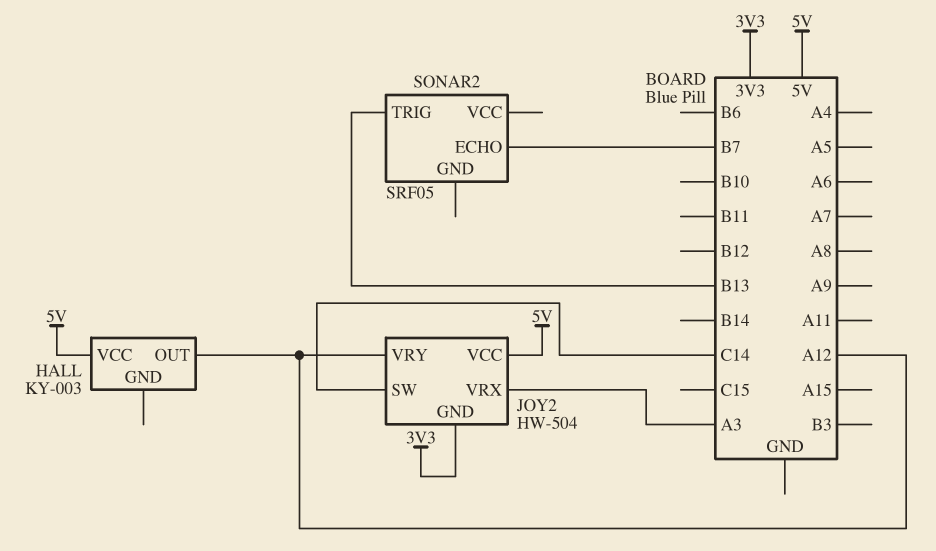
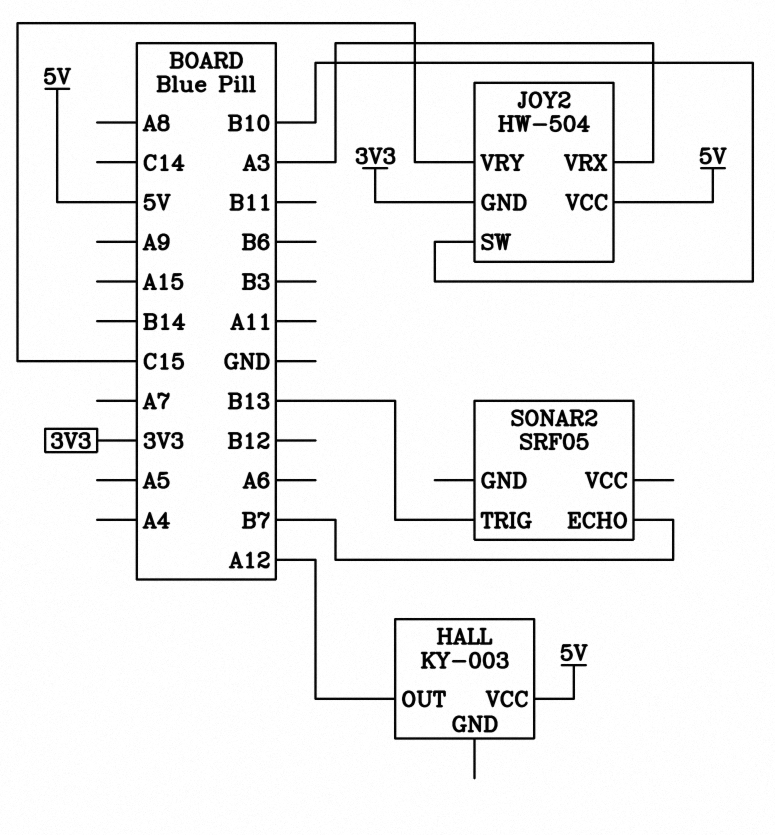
JOY2 pin SW: C14 -> B10
JOY2 pin VRY: A12 -> C15

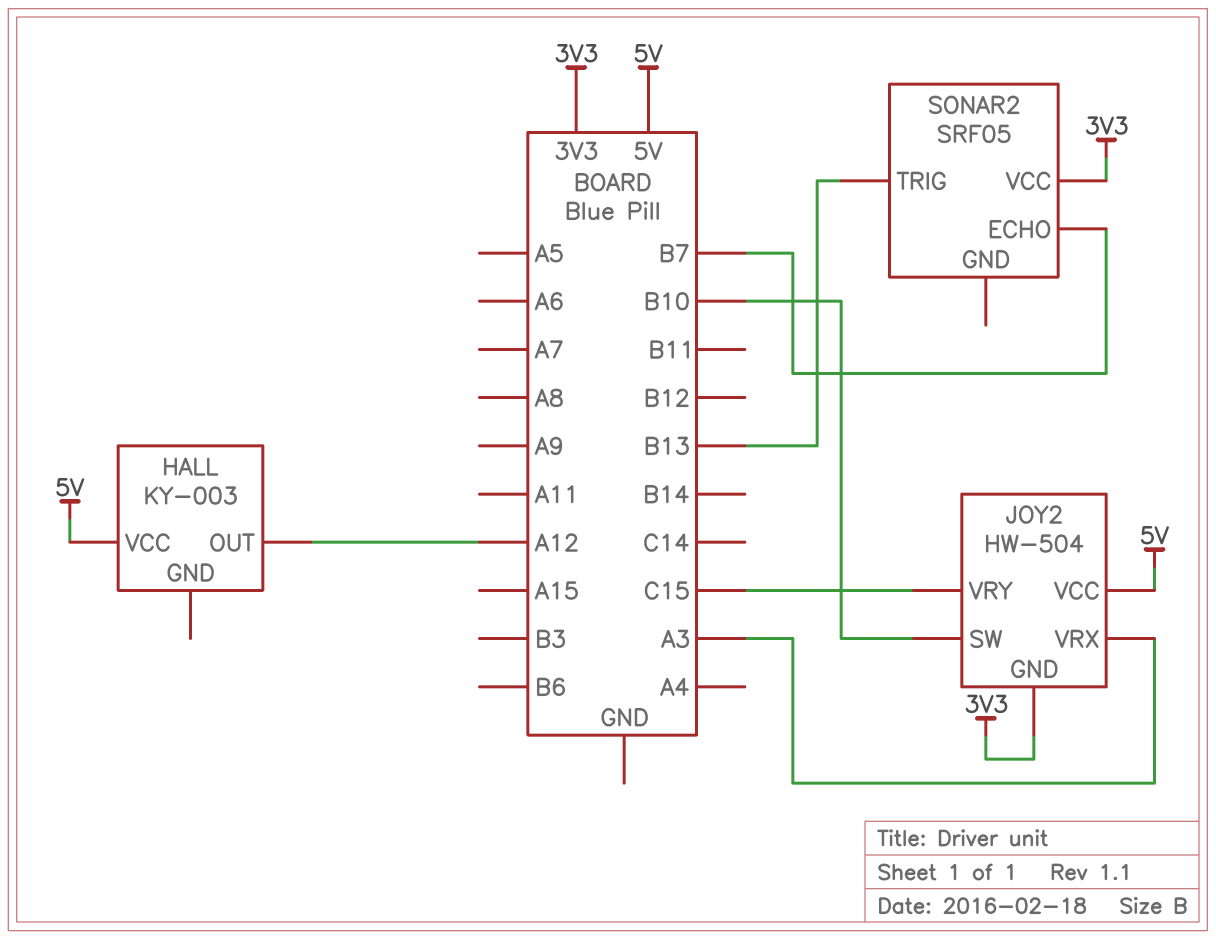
SONAR2 pin VCC: none -> 3V3

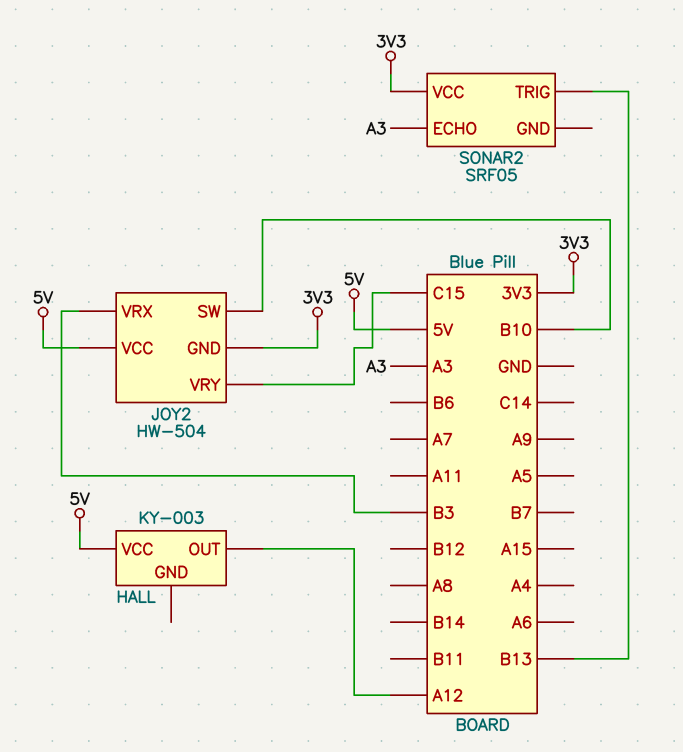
JOY2 pin VRX: A3 -> B3
SONAR2 pin ECHO: B7 -> A3

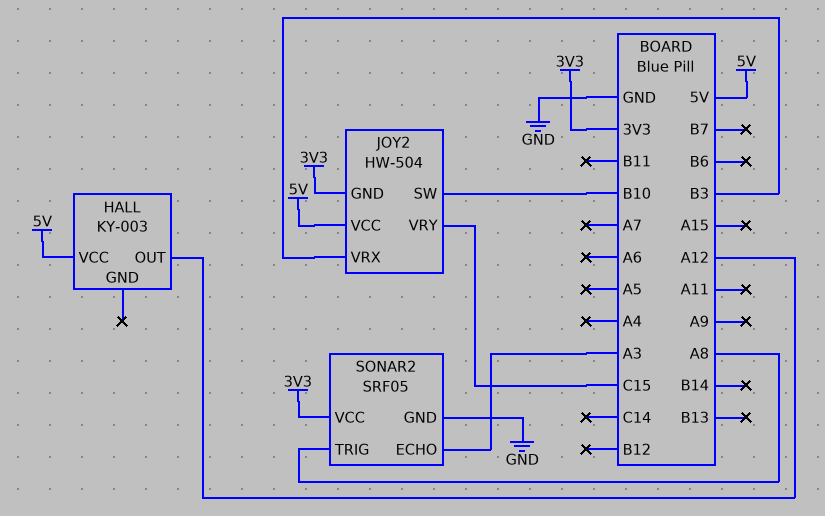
SONAR2 pin GND: none -> GND
SONAR2 pin TRIG: B13 -> A8

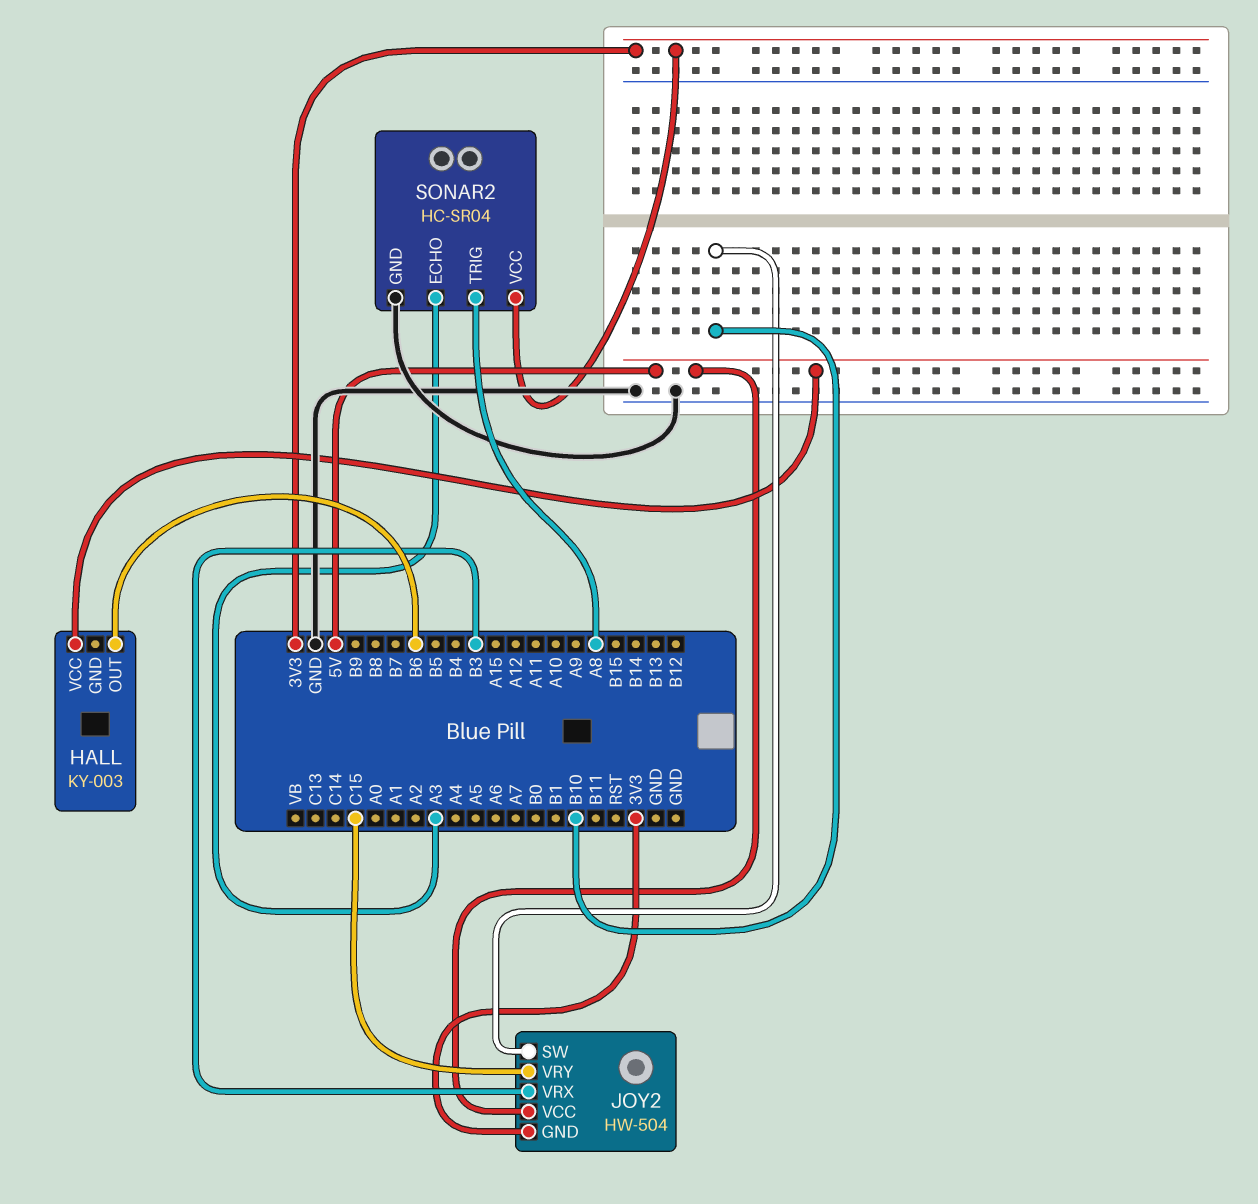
HALL pin OUT: A12 -> B6
SONAR2: SRF05 -> HC-SR04

